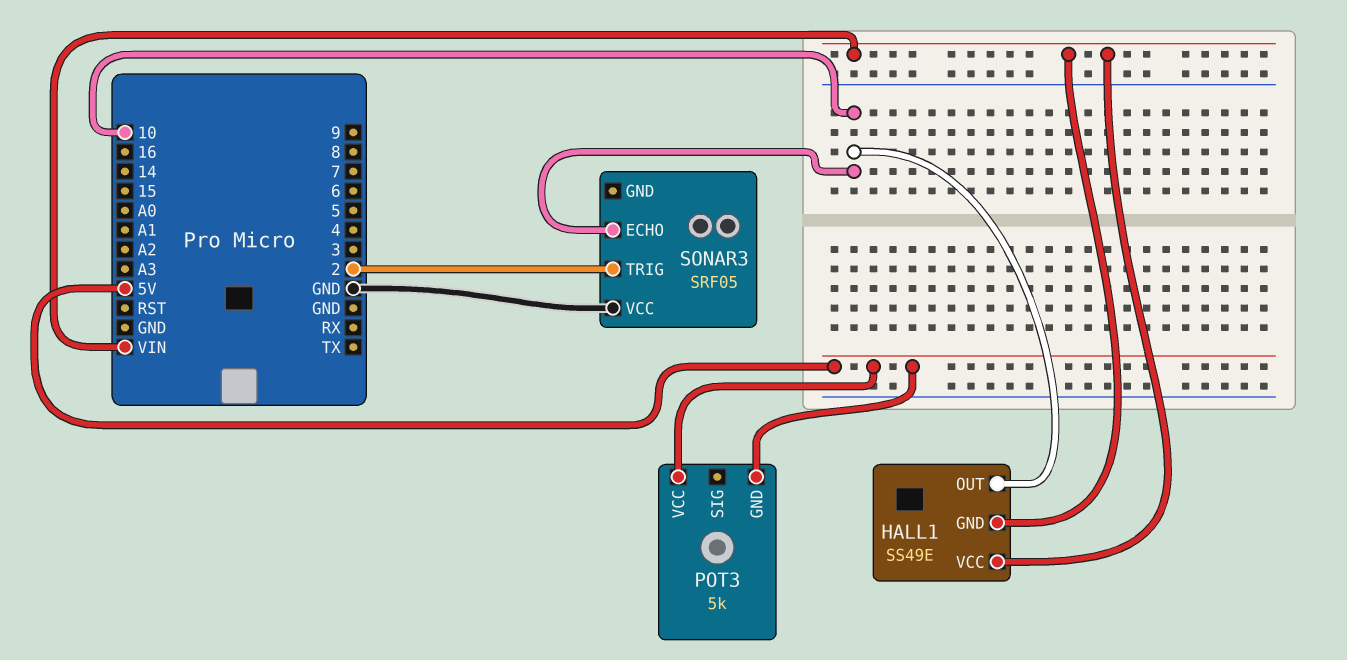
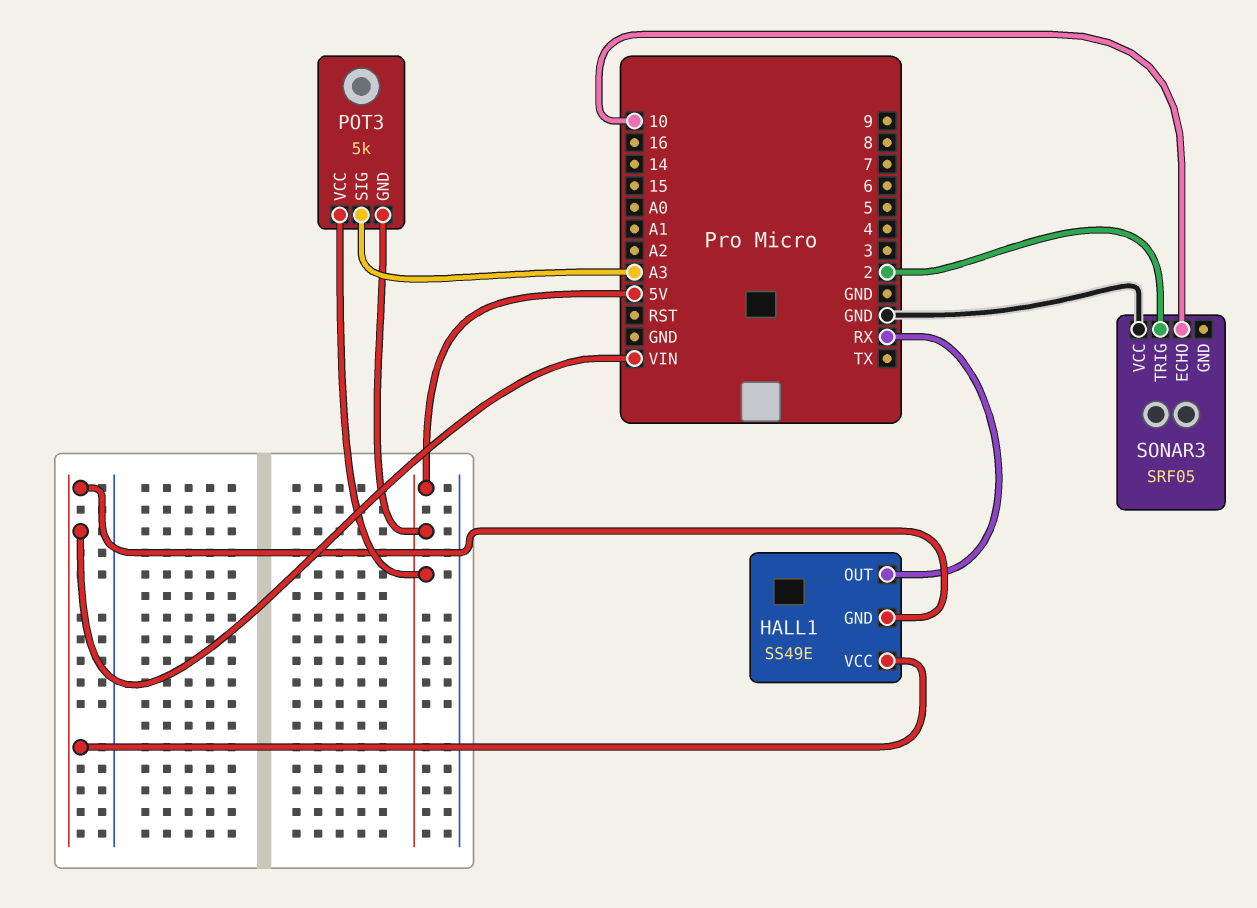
HALL1 pin OUT: 10 -> RX
POT3 pin SIG: none -> A3

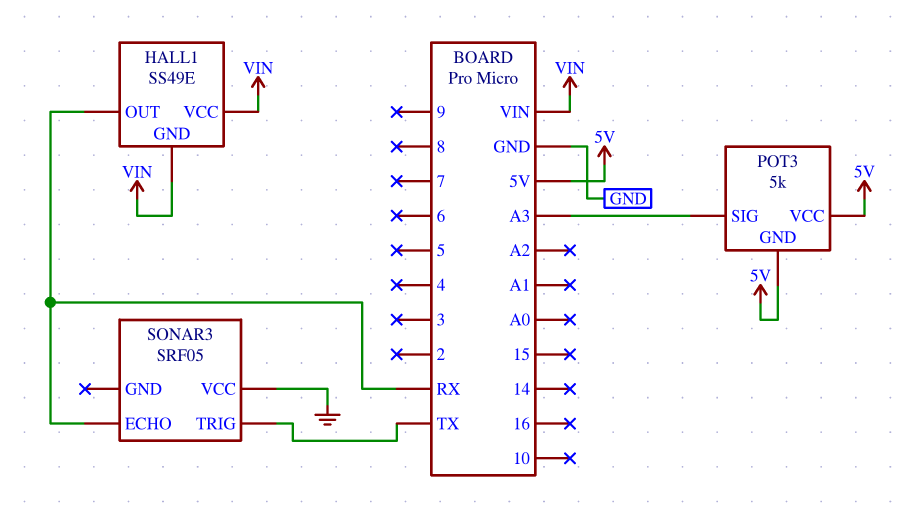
SONAR3 pin ECHO: 10 -> RX
SONAR3 pin TRIG: 2 -> TX

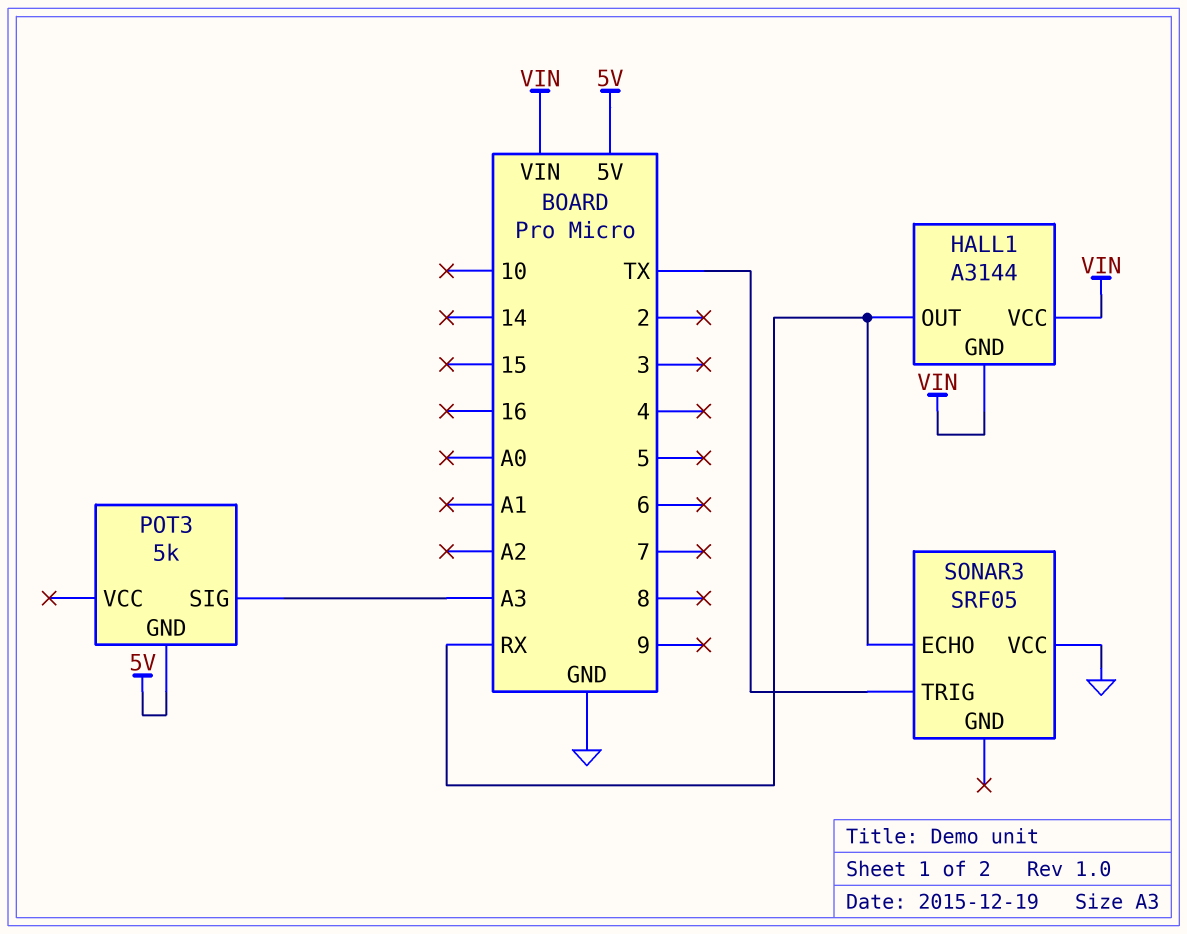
HALL1: SS49E -> A3144
POT3 pin VCC: 5V -> none

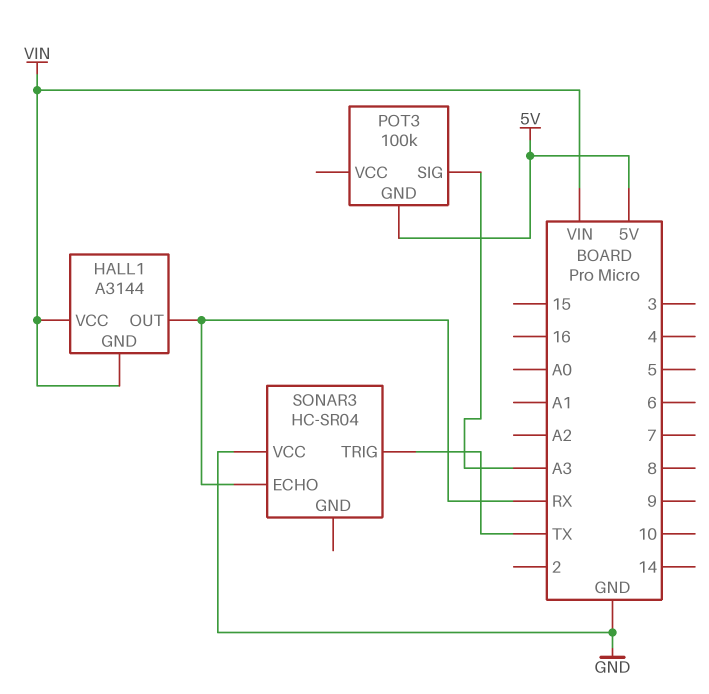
POT3: 5k -> 100k
SONAR3: SRF05 -> HC-SR04

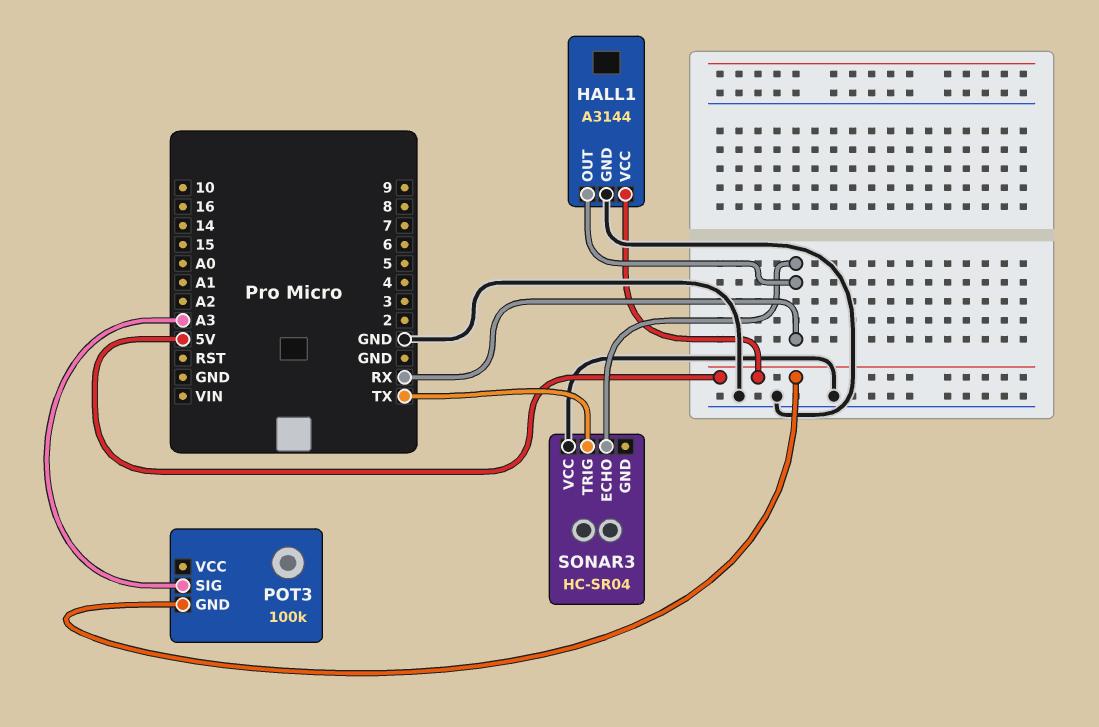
HALL1 pin GND: VIN -> GND
HALL1 pin VCC: VIN -> 5V

